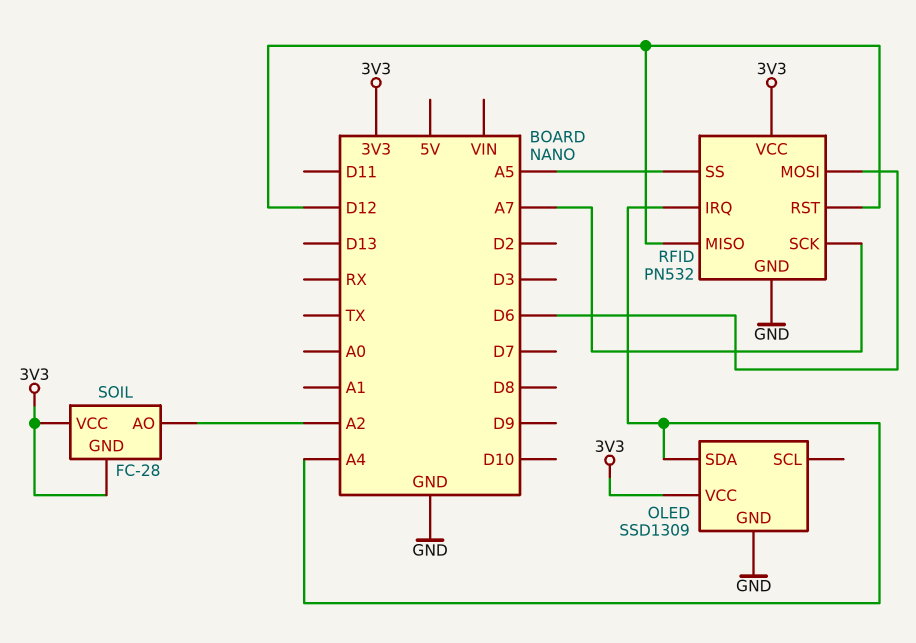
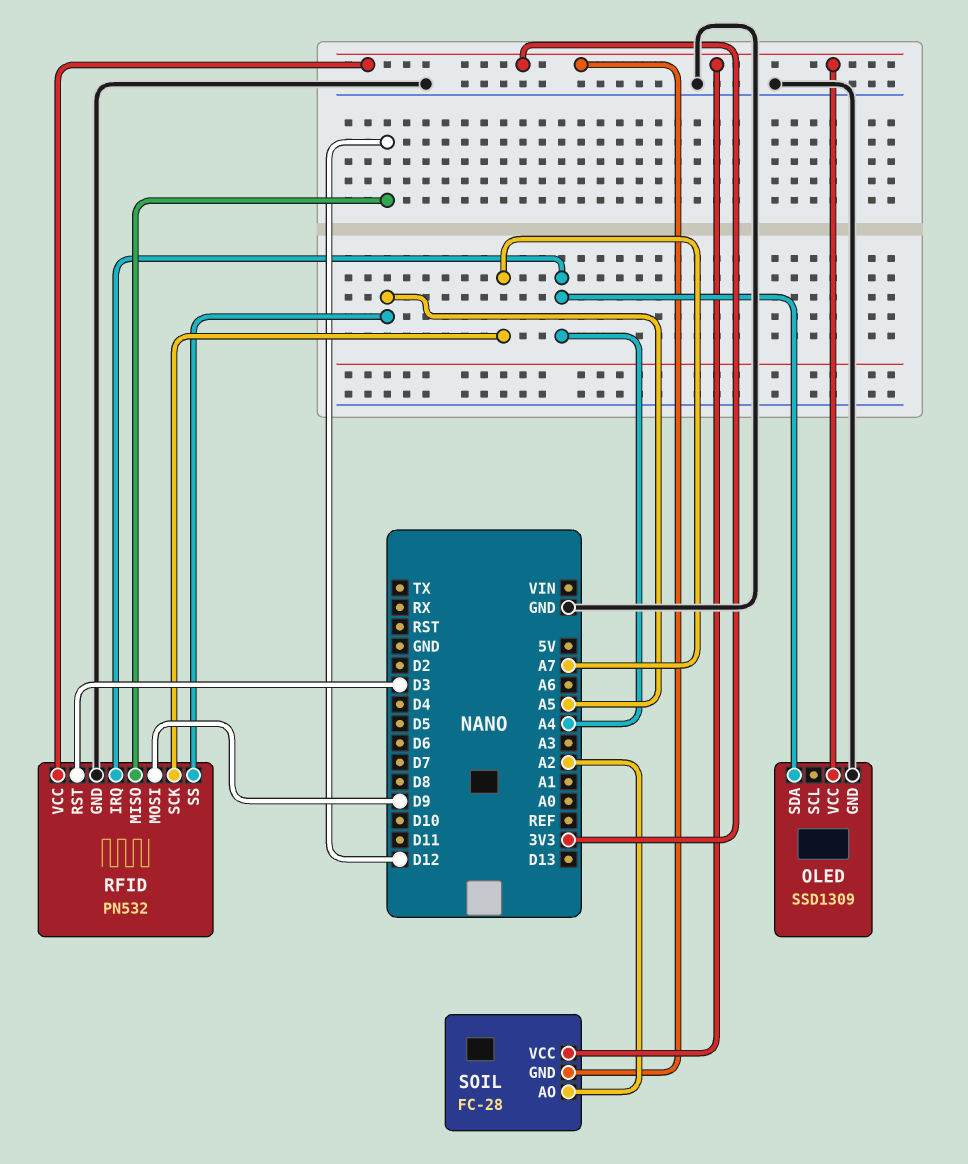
RFID pin MOSI: D6 -> D9
RFID pin RST: D12 -> D3

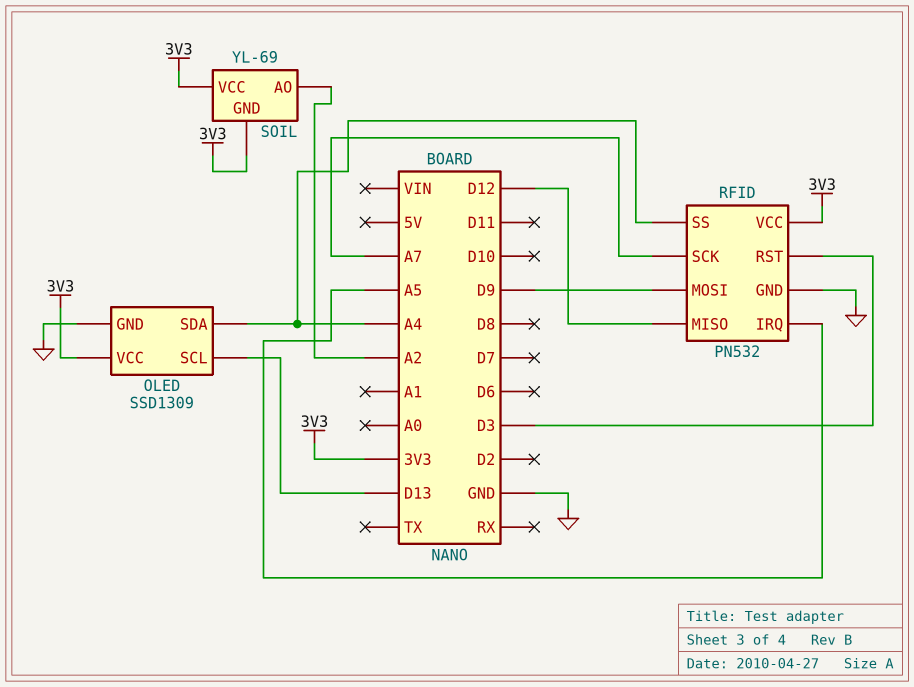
OLED pin SCL: none -> D13
RFID pin IRQ: A4 -> A5
RFID pin SS: A5 -> A4
SOIL: FC-28 -> YL-69

